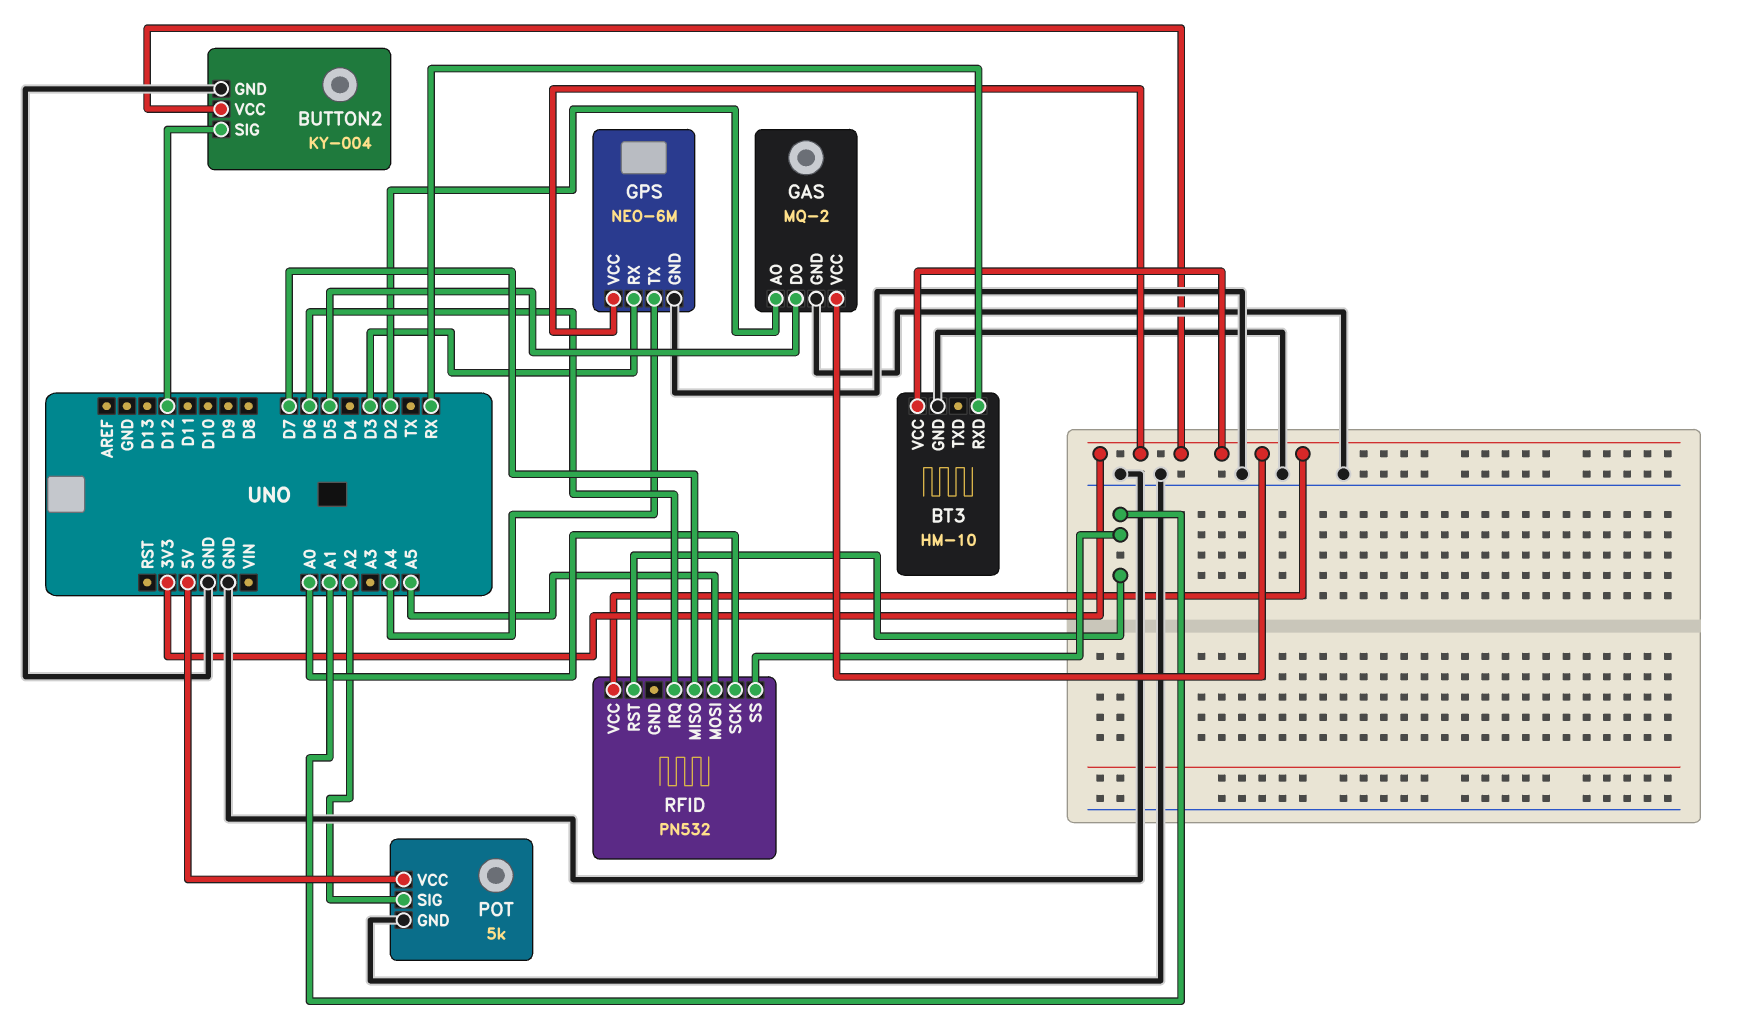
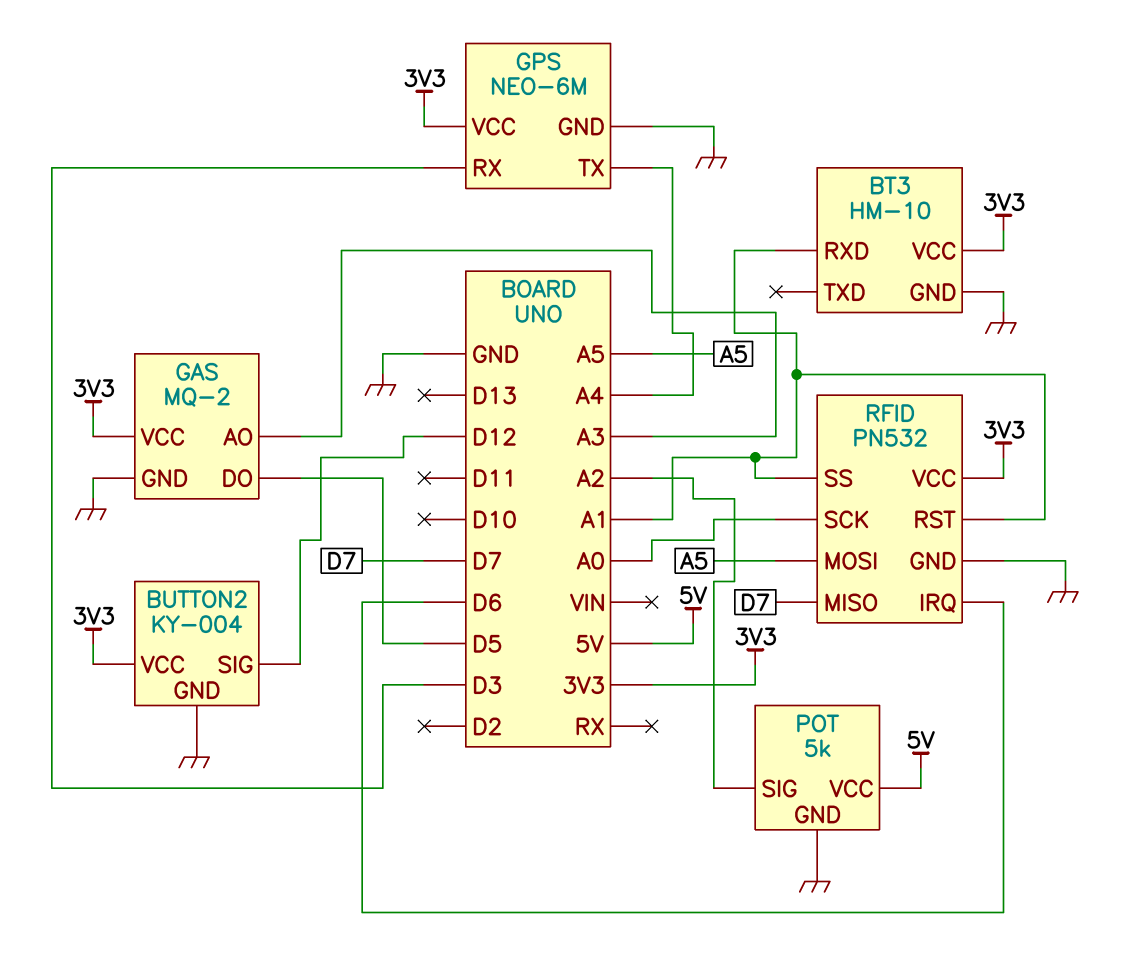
BT3 pin RXD: RX -> A1
GAS pin AO: D2 -> A3
RFID pin GND: none -> GND

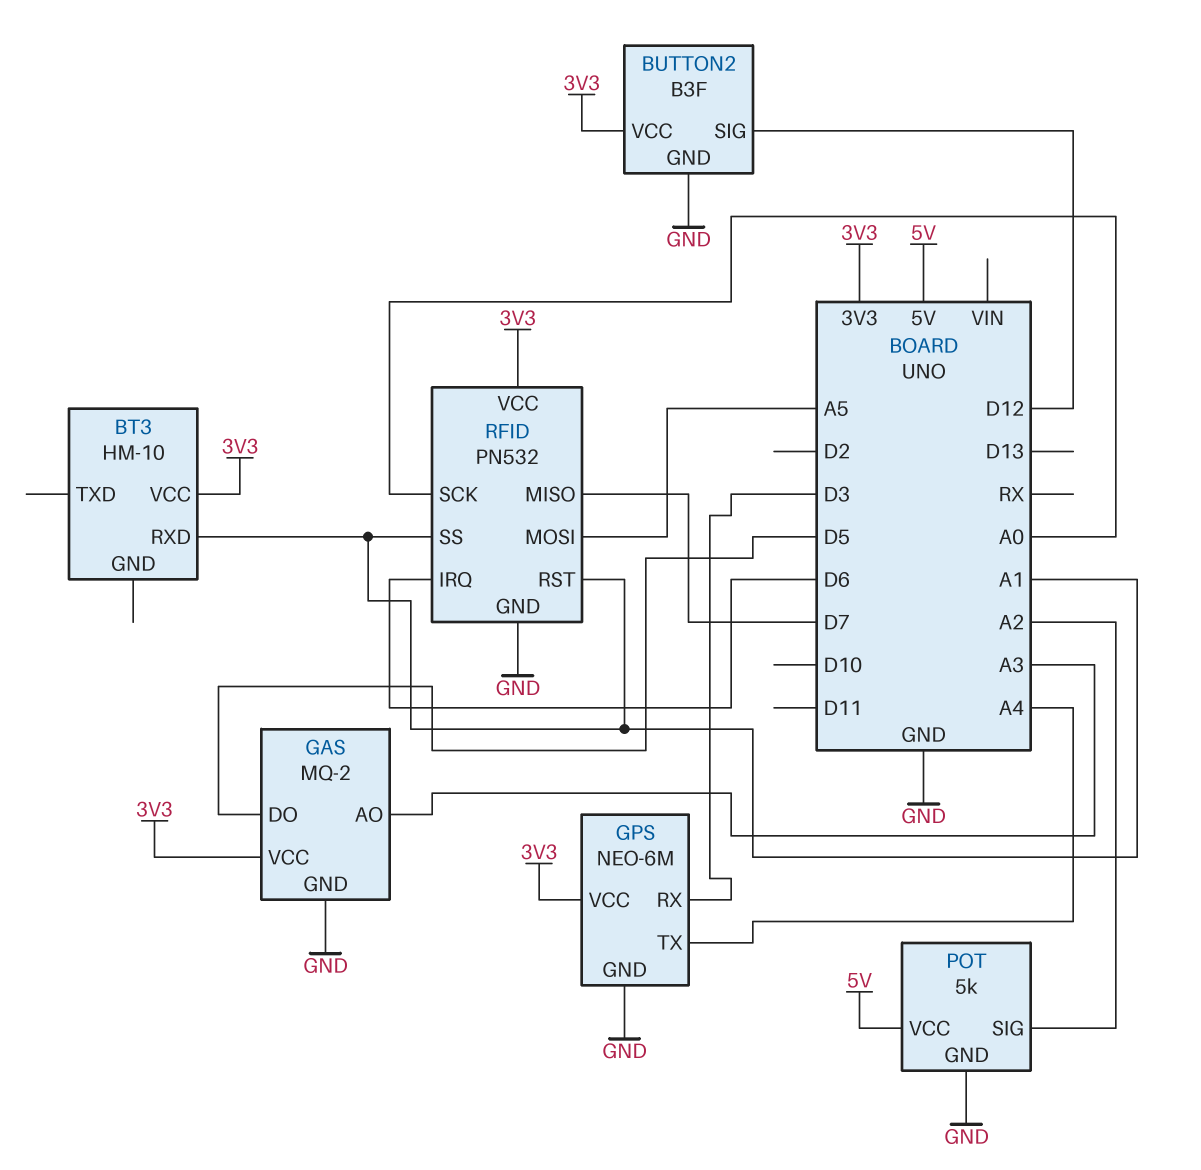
BT3 pin GND: GND -> none
BUTTON2: KY-004 -> B3F

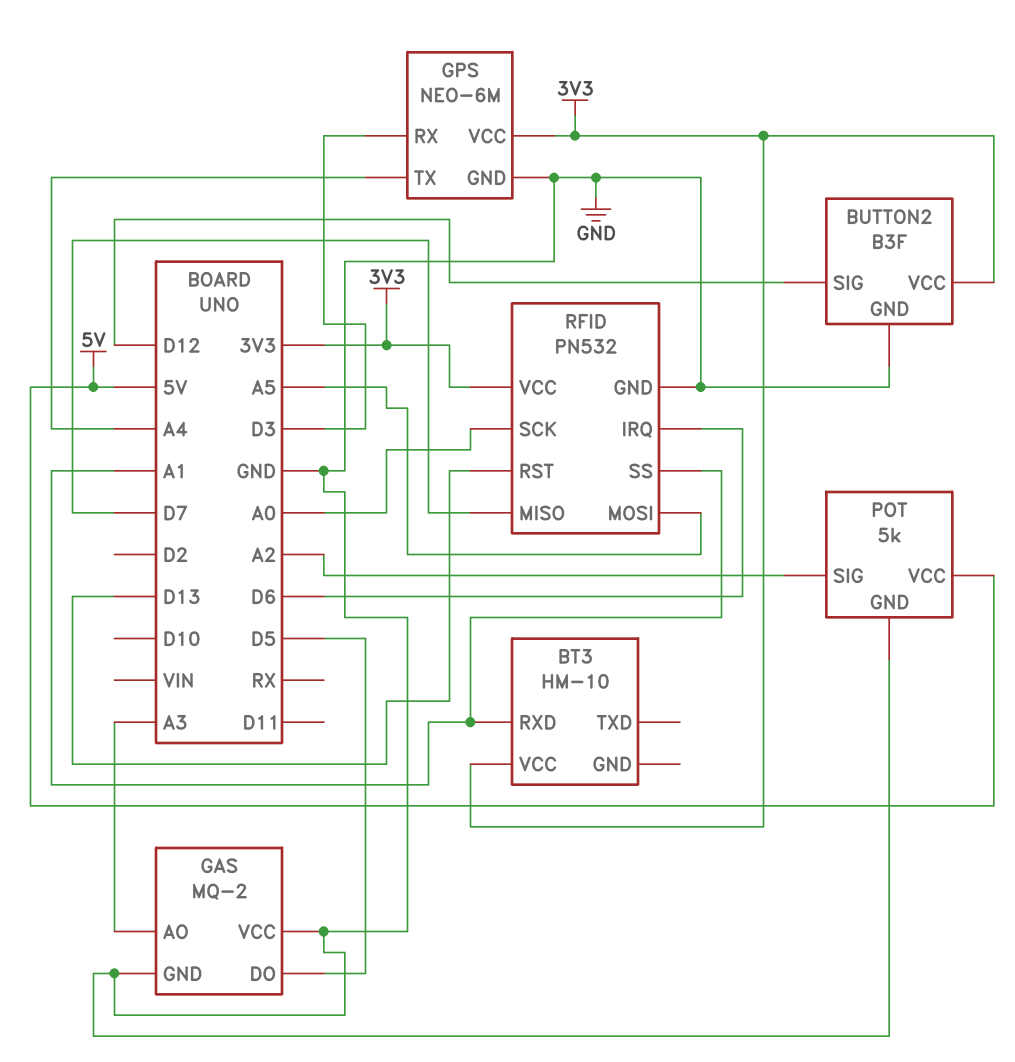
GAS pin VCC: 3V3 -> GND
RFID pin RST: A1 -> D13

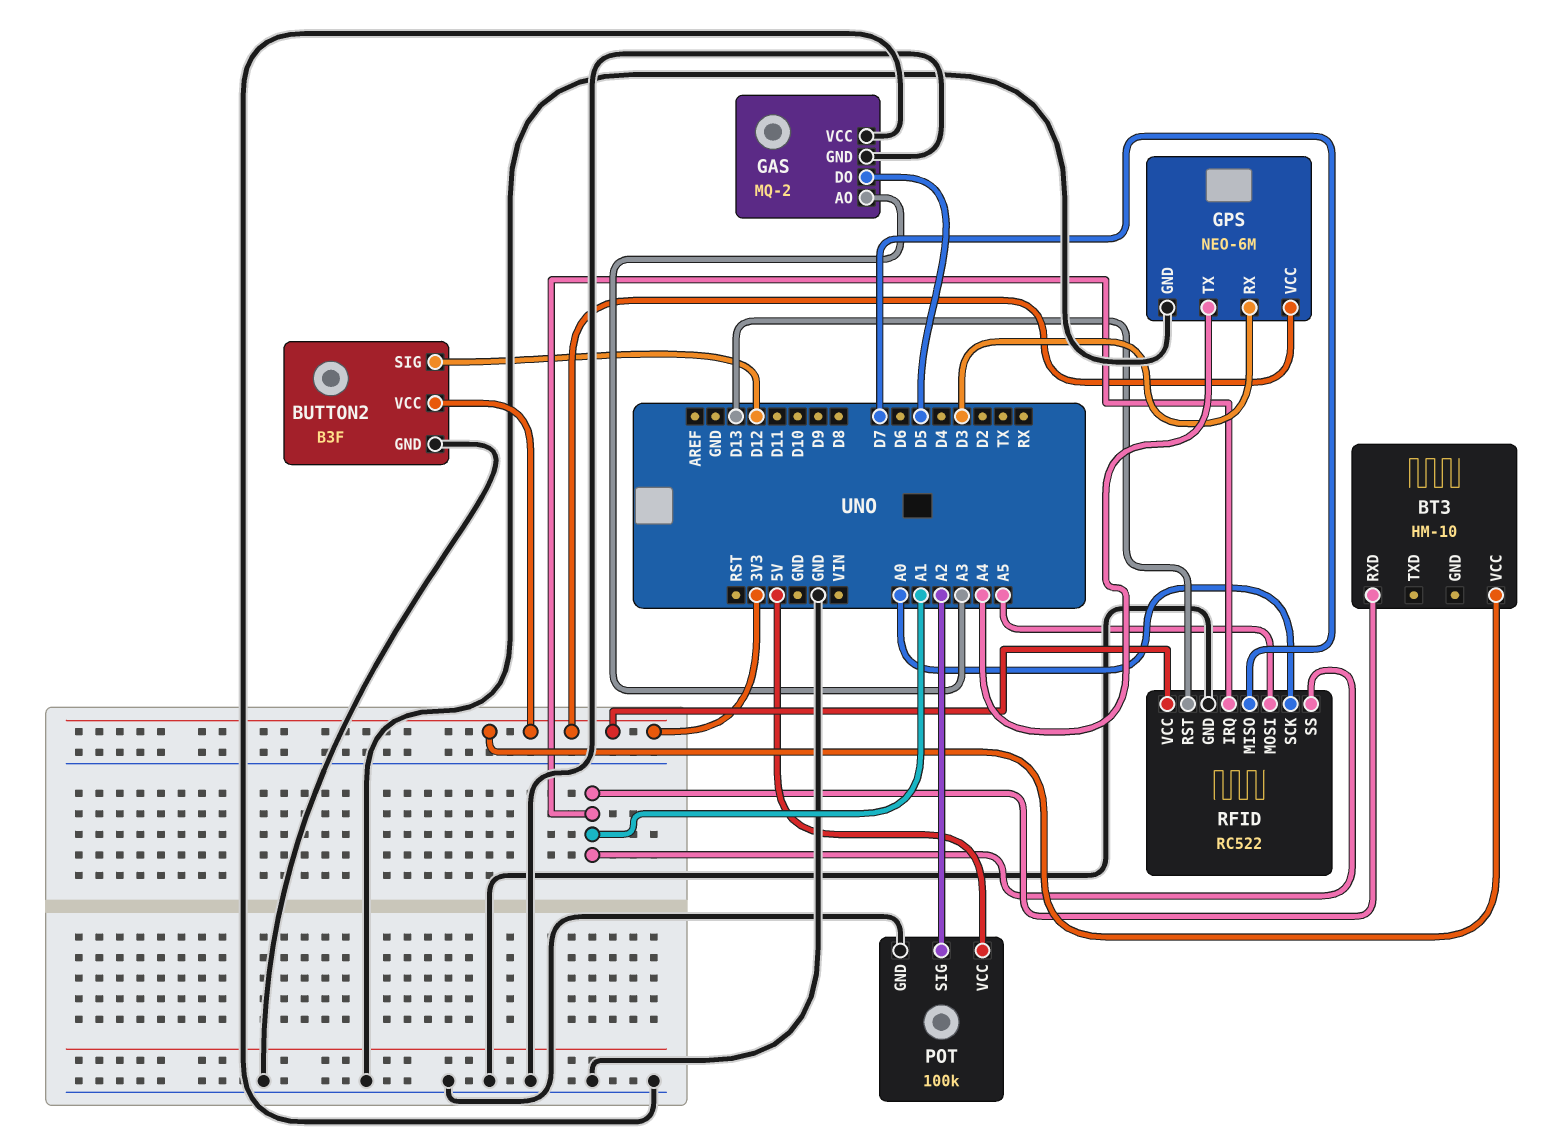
POT: 5k -> 100k
RFID: PN532 -> RC522
RFID pin IRQ: D6 -> A1

